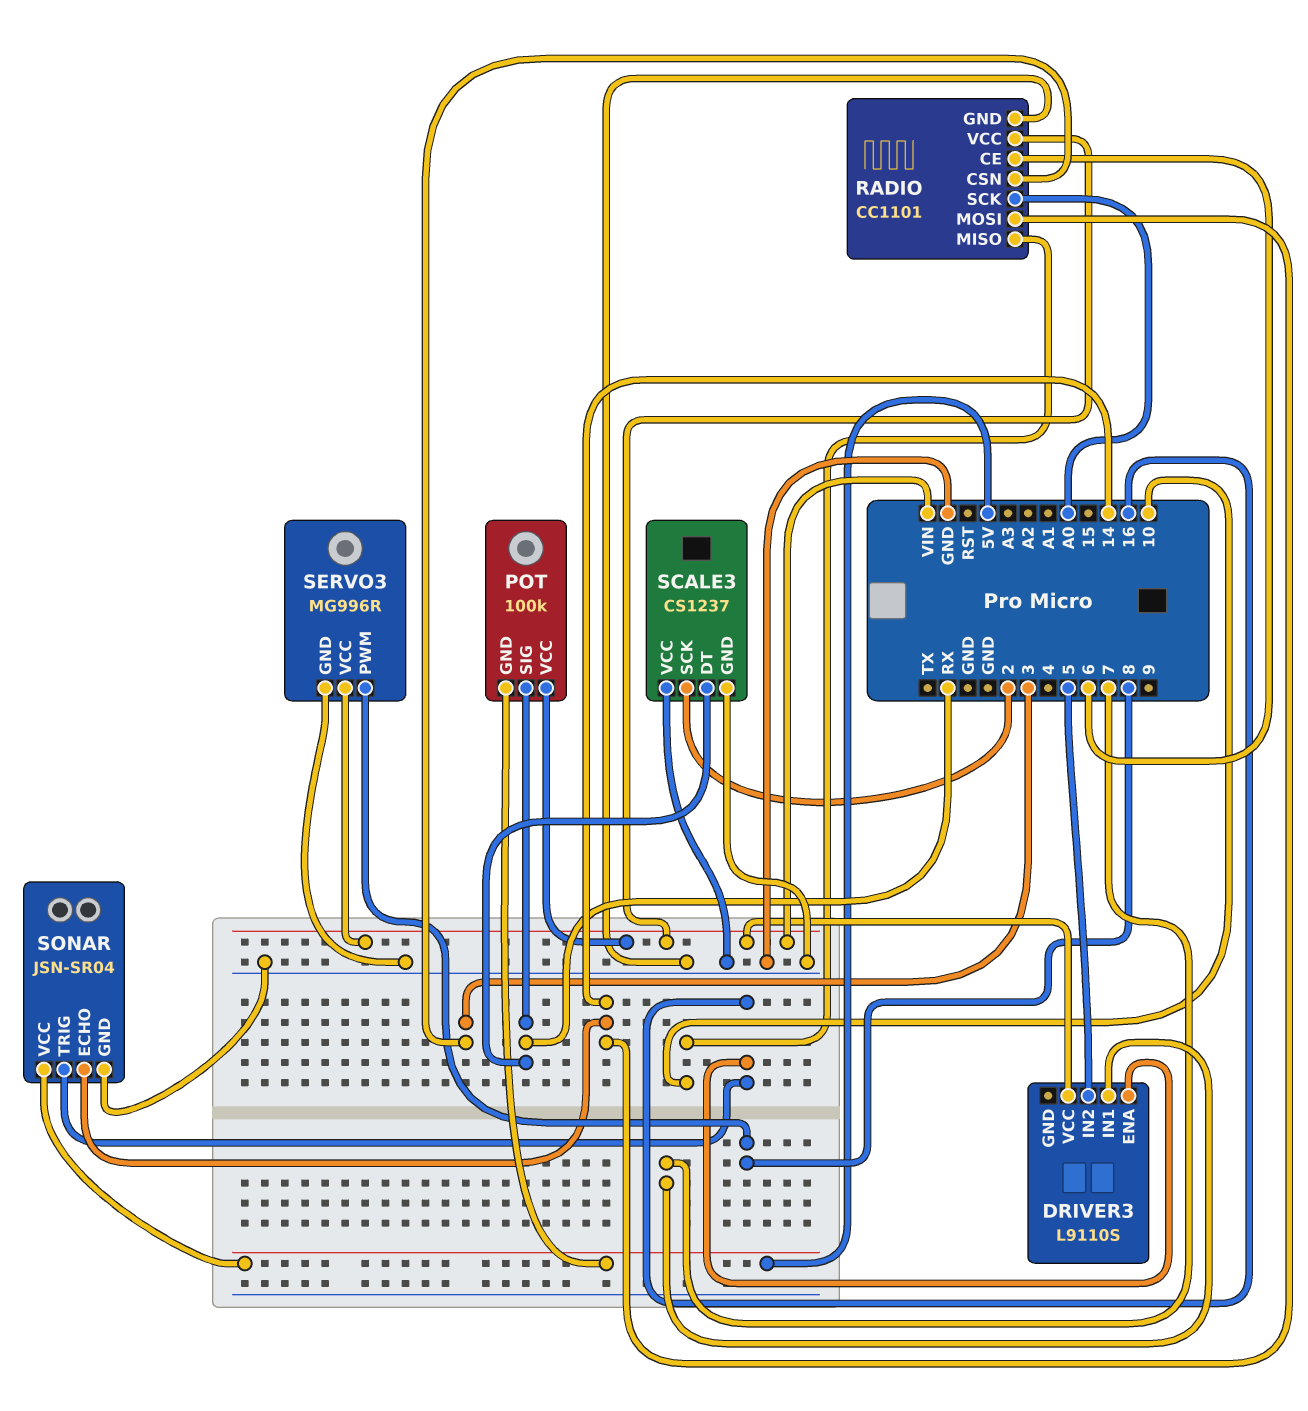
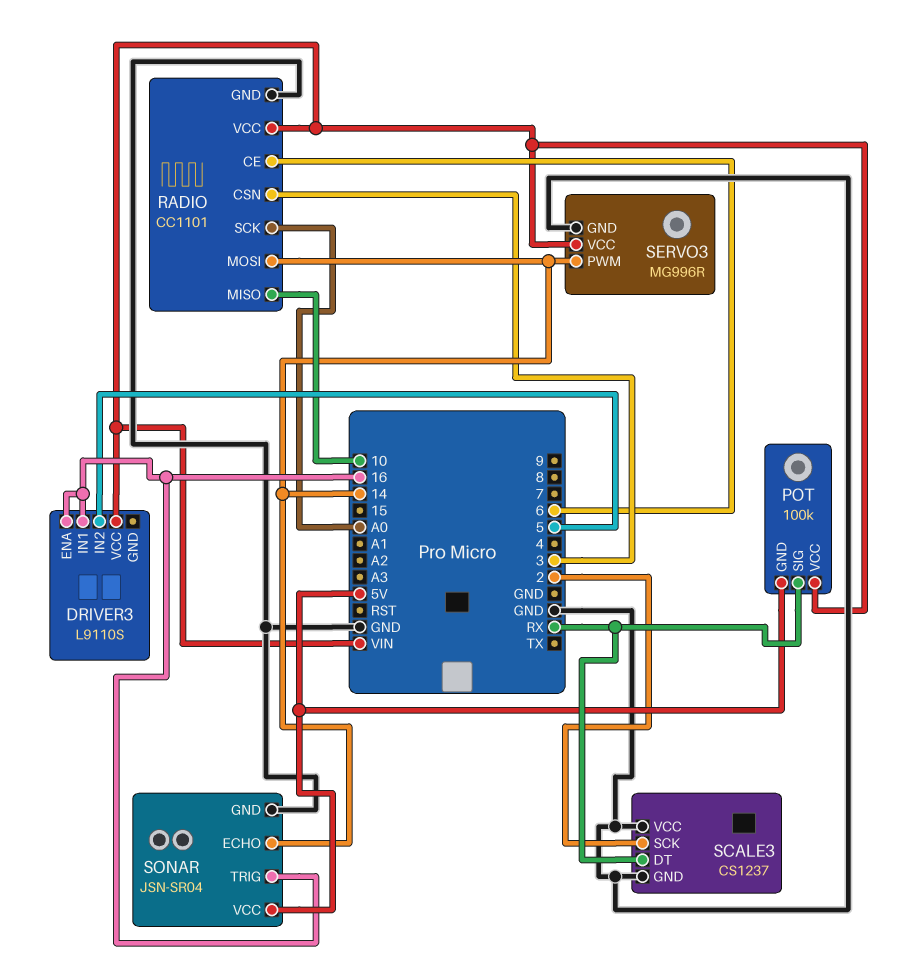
DRIVER3 pin IN1: 7 -> 16
SERVO3 pin PWM: 8 -> 14

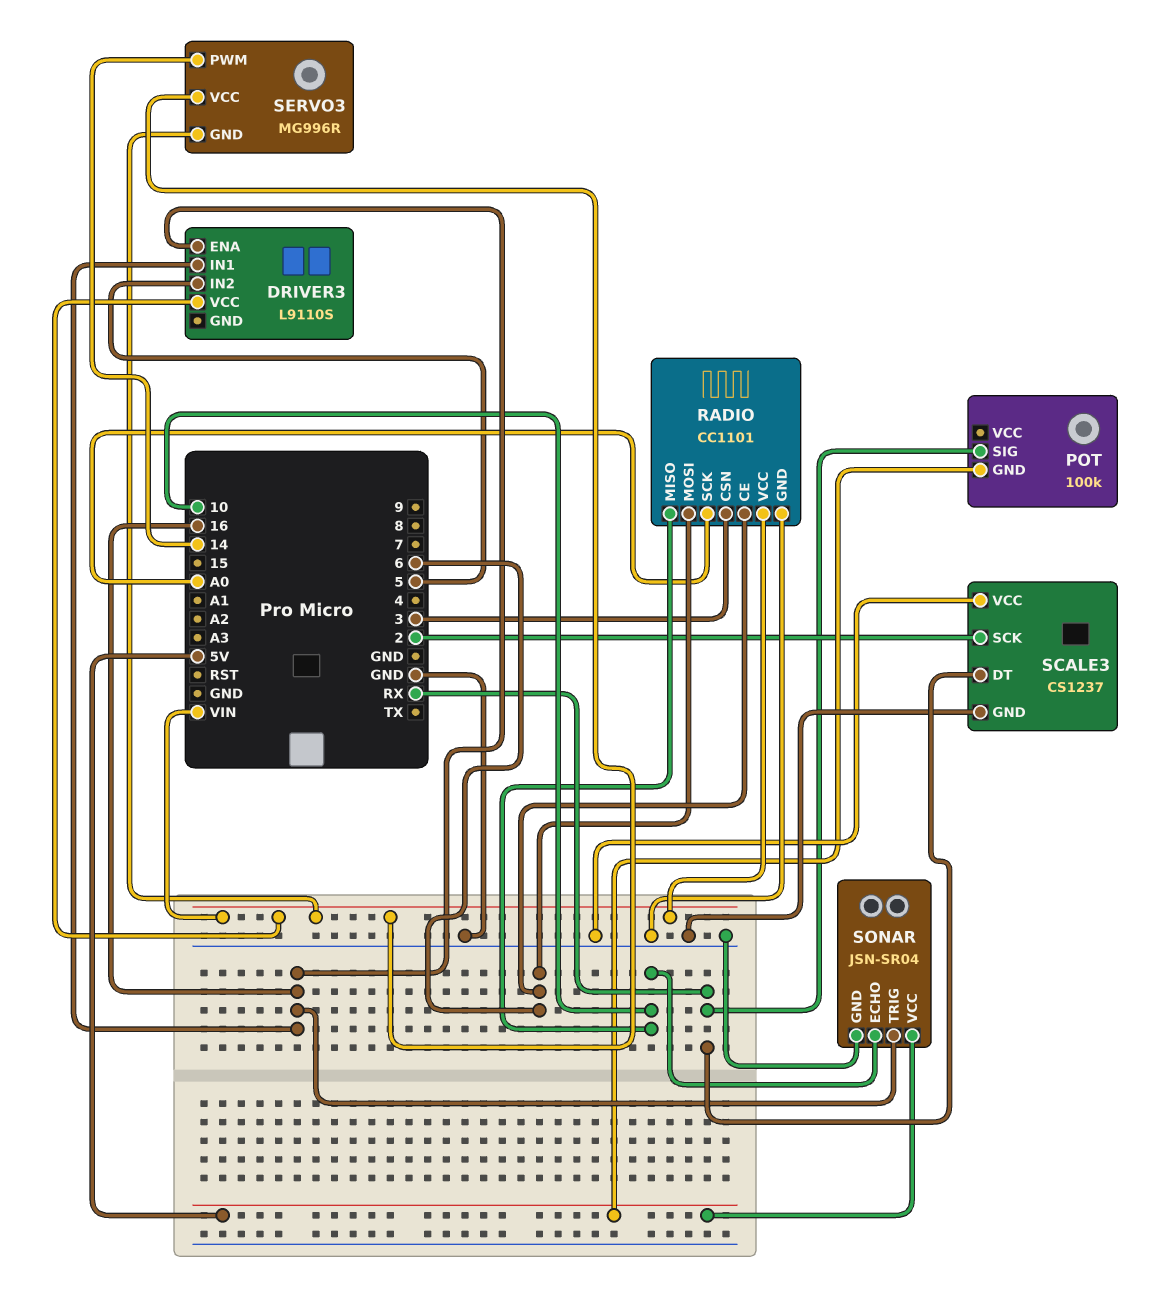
POT pin VCC: VIN -> none
RADIO pin MOSI: 14 -> 6
SERVO3 pin GND: GND -> VIN
SONAR pin ECHO: 14 -> 10

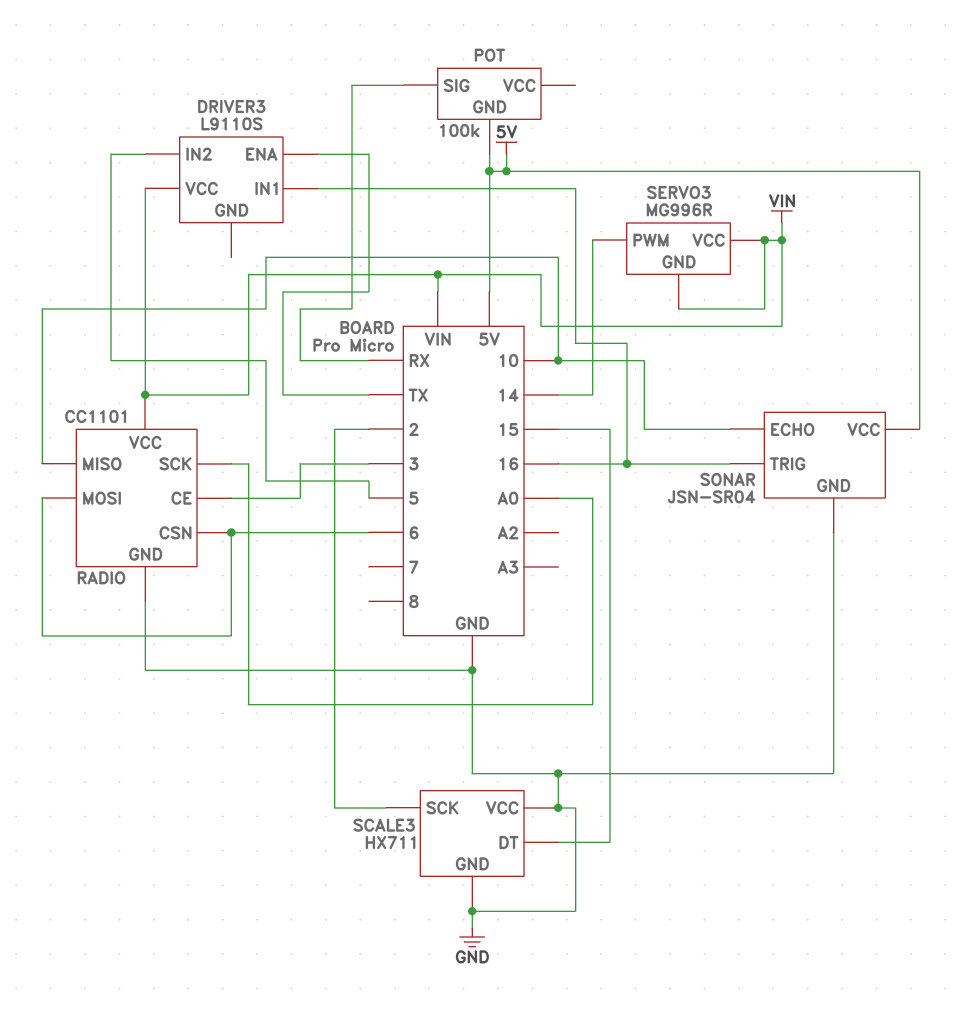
DRIVER3 pin ENA: 16 -> TX
RADIO pin CE: 6 -> 3
RADIO pin CSN: 3 -> 6
SCALE3: CS1237 -> HX711
SCALE3 pin DT: RX -> 15

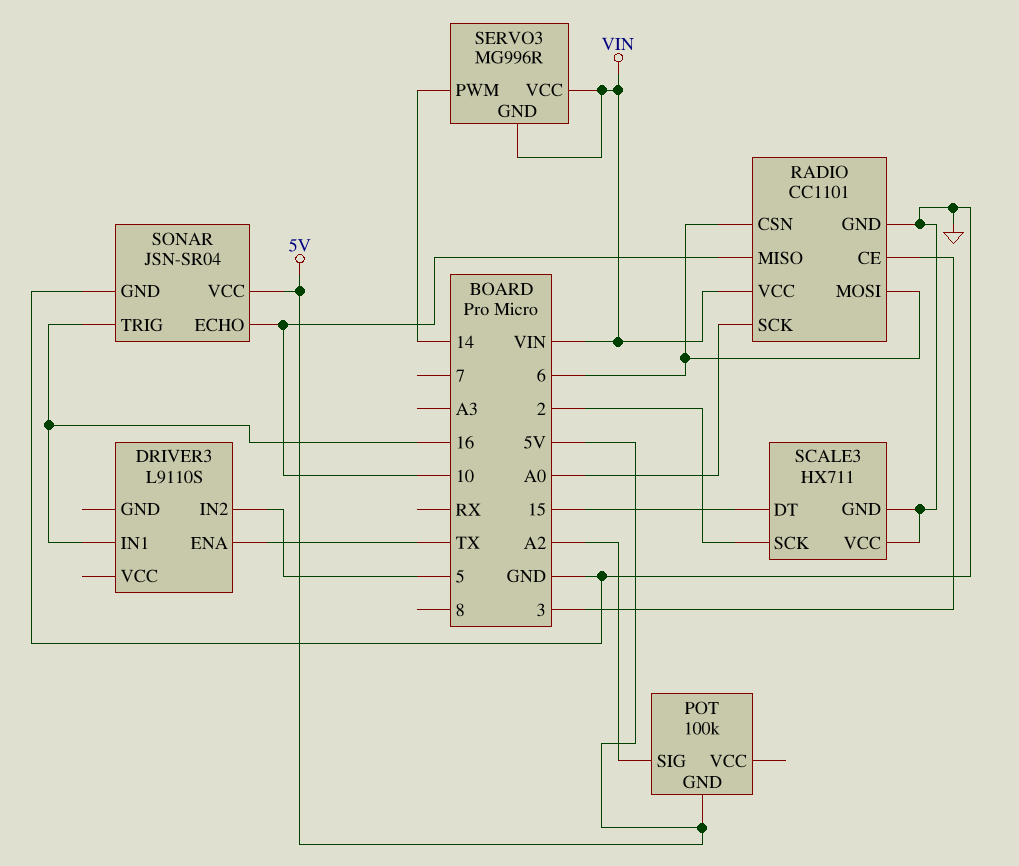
DRIVER3 pin VCC: VIN -> none
POT pin SIG: RX -> A2

